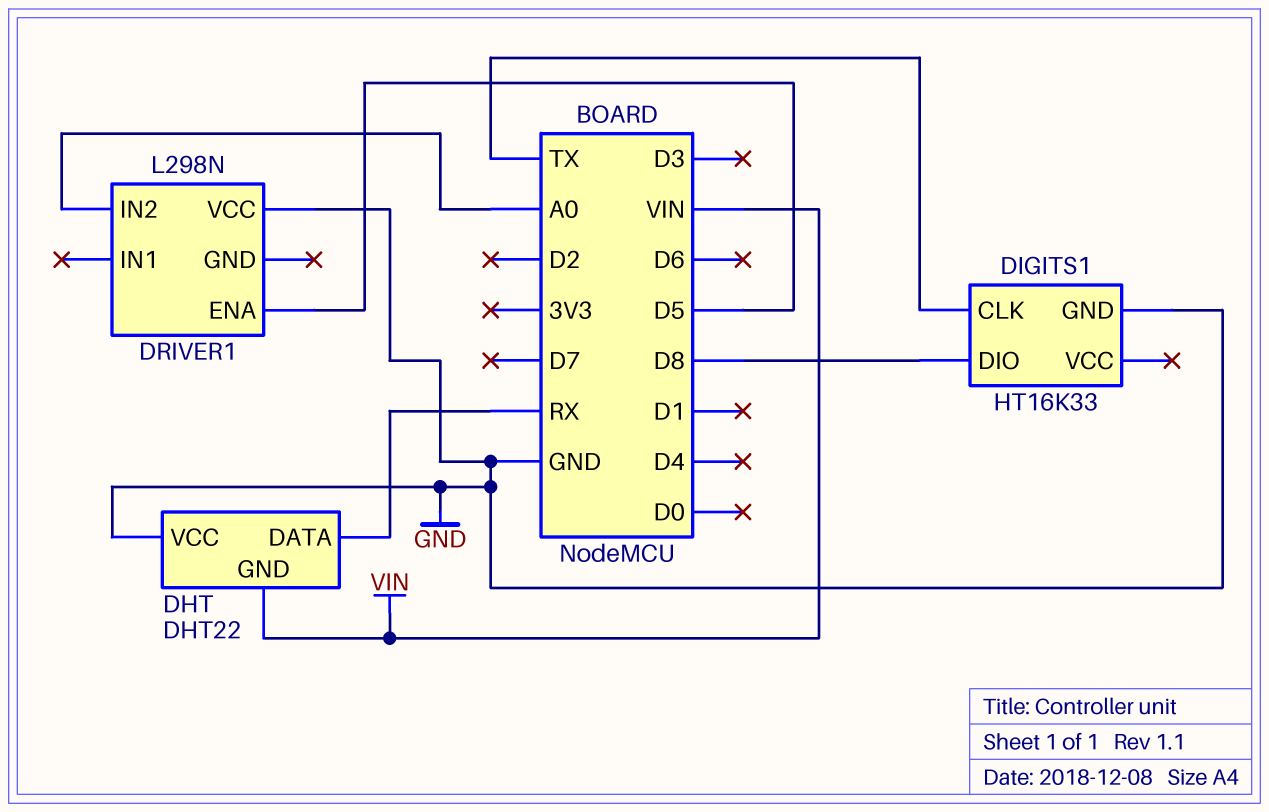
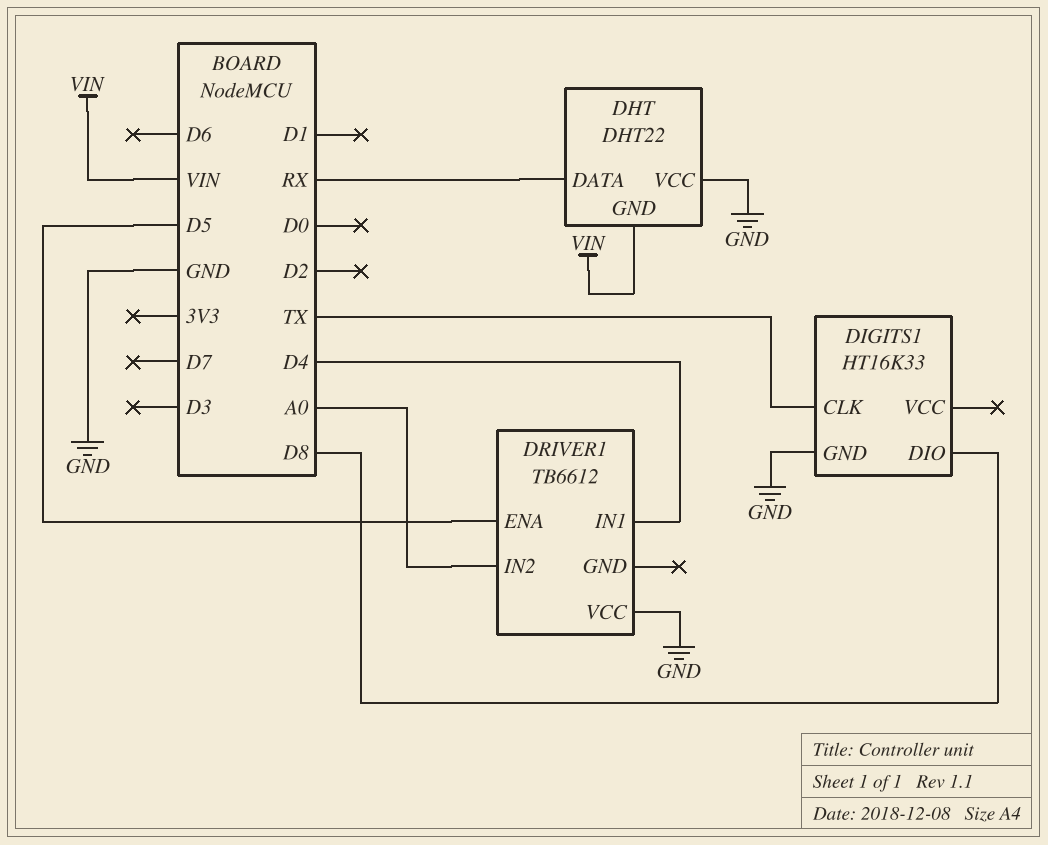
DRIVER1: L298N -> TB6612
DRIVER1 pin IN1: none -> D4

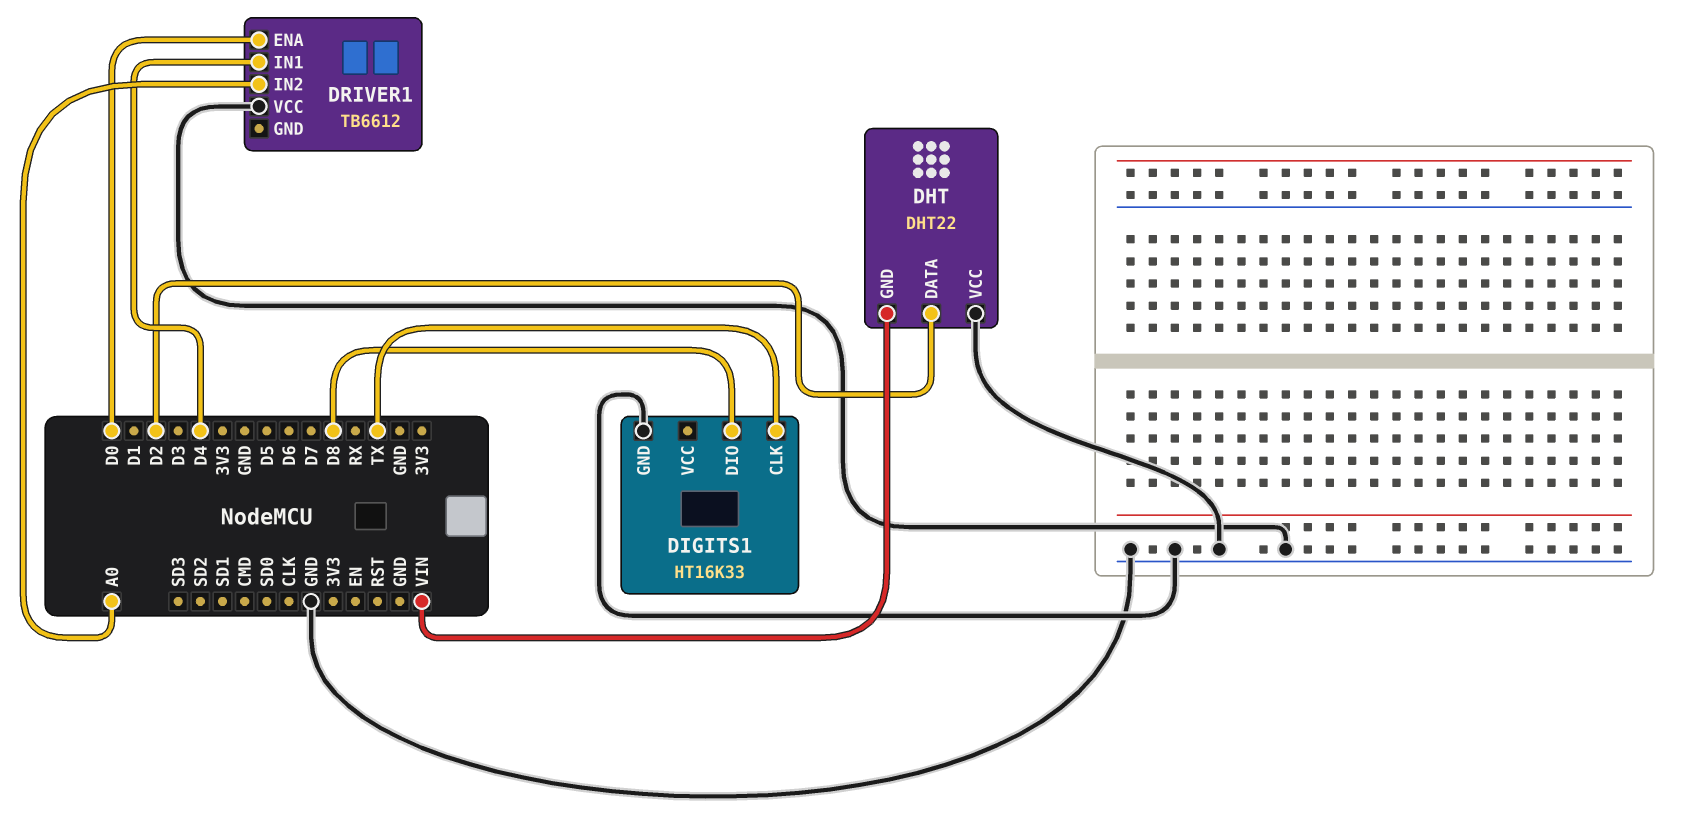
DHT pin DATA: RX -> D2
DRIVER1 pin ENA: D5 -> D0

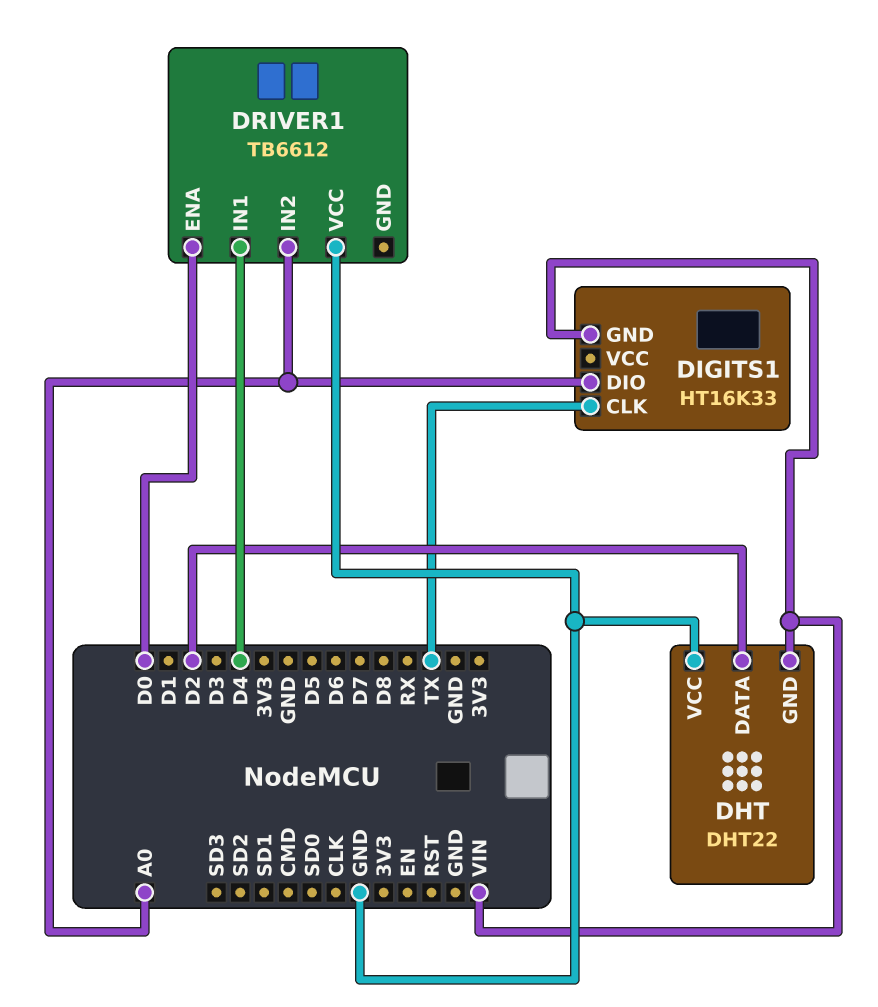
DIGITS1 pin DIO: D8 -> A0
DIGITS1 pin GND: GND -> VIN

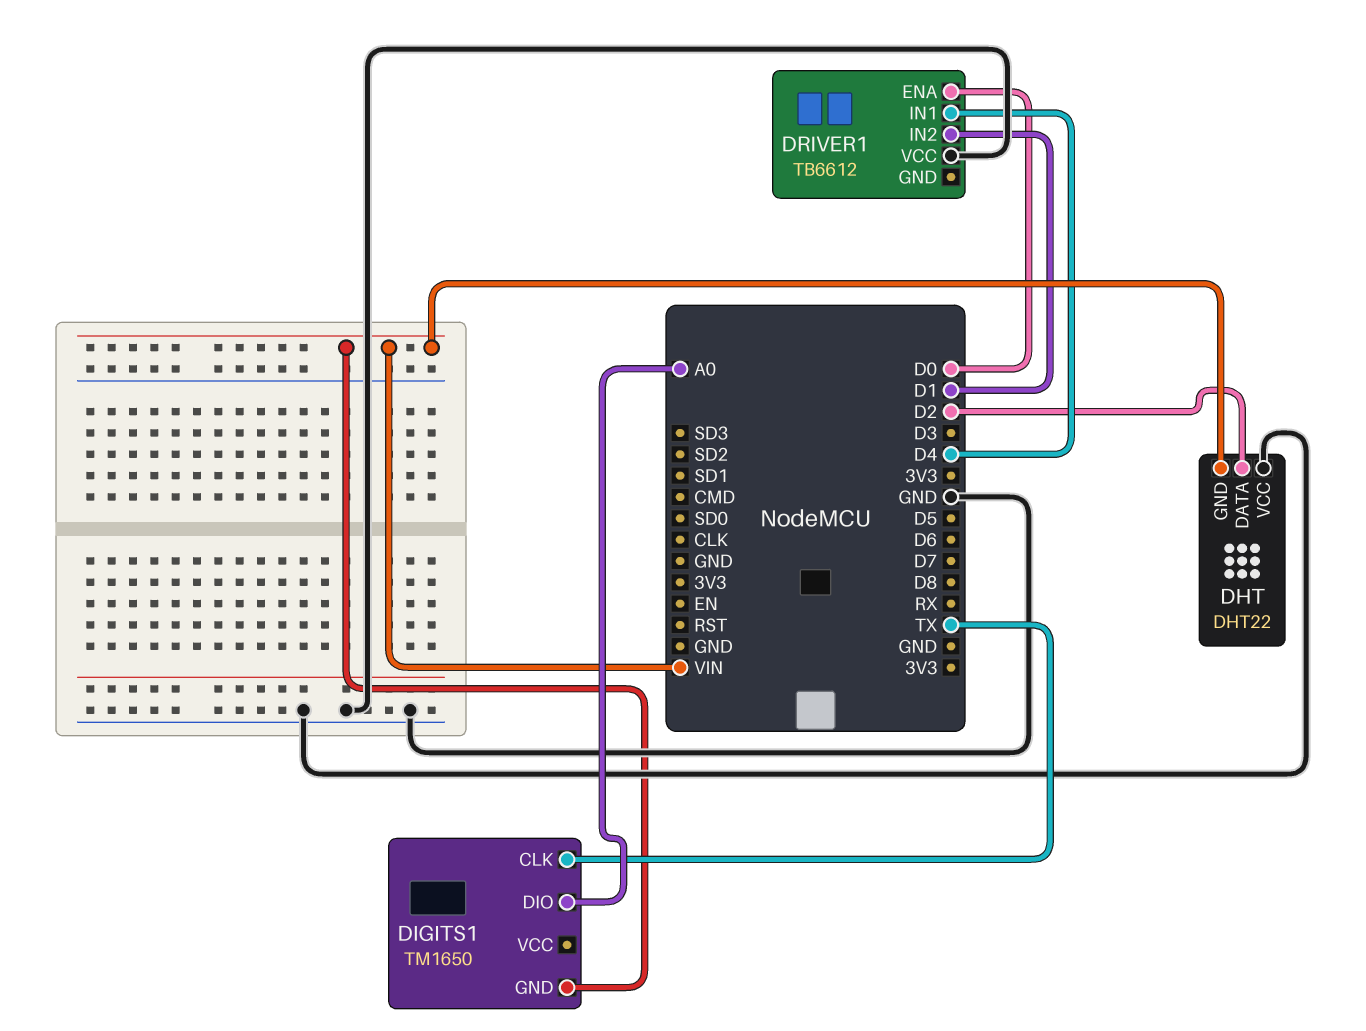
DIGITS1: HT16K33 -> TM1650
DRIVER1 pin IN2: A0 -> D1

